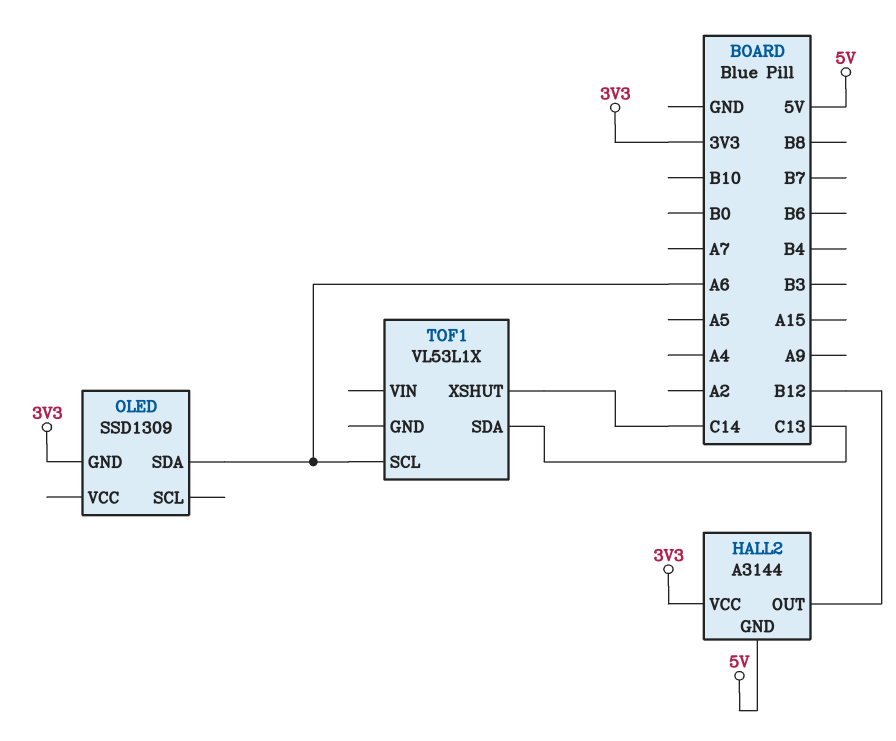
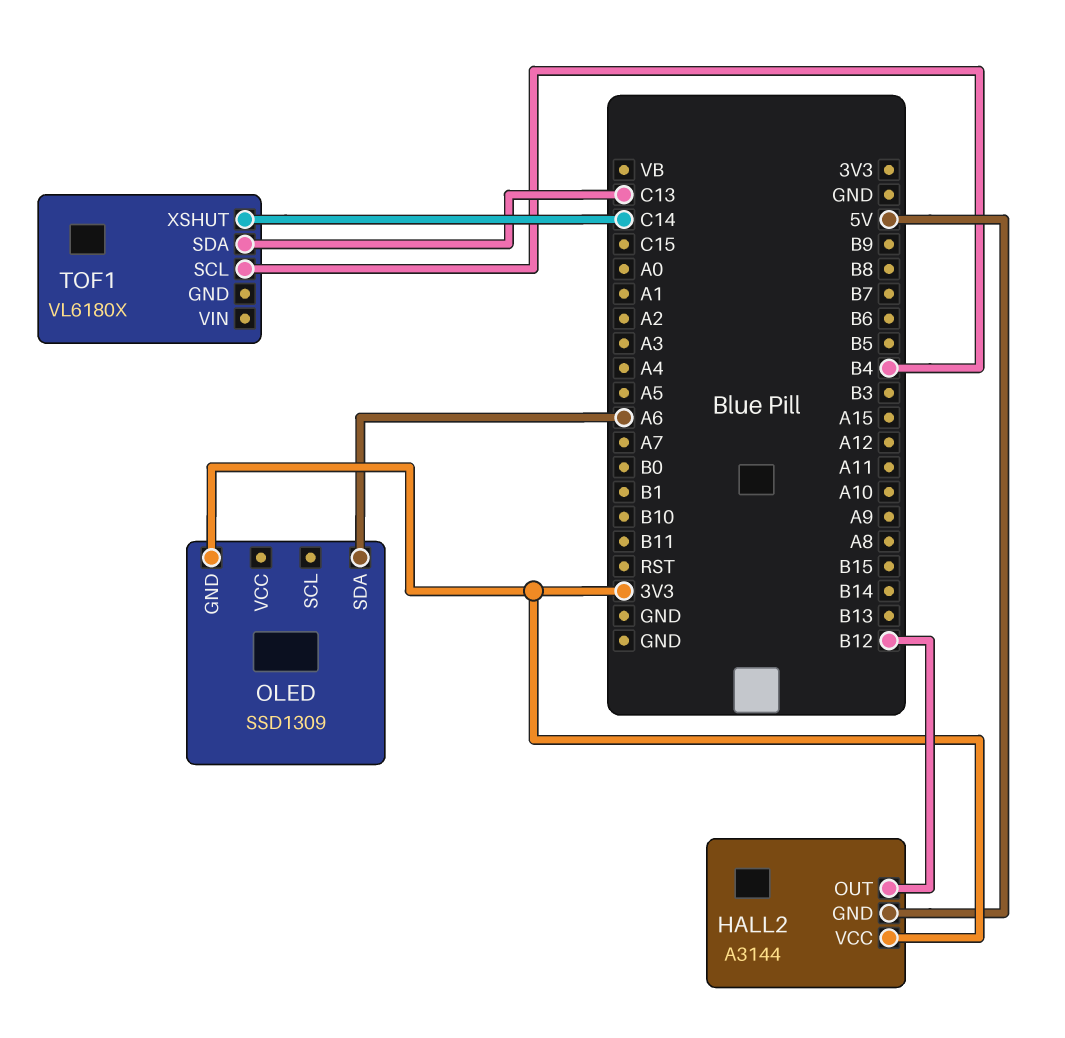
TOF1: VL53L1X -> VL6180X
TOF1 pin SCL: A6 -> B4

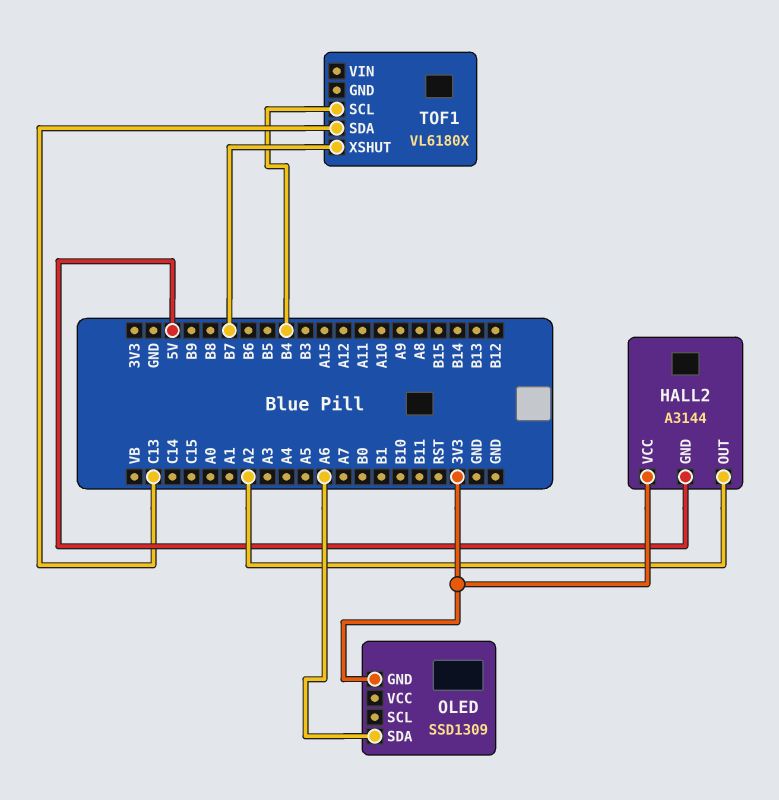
HALL2 pin OUT: B12 -> A2
TOF1 pin XSHUT: C14 -> B7

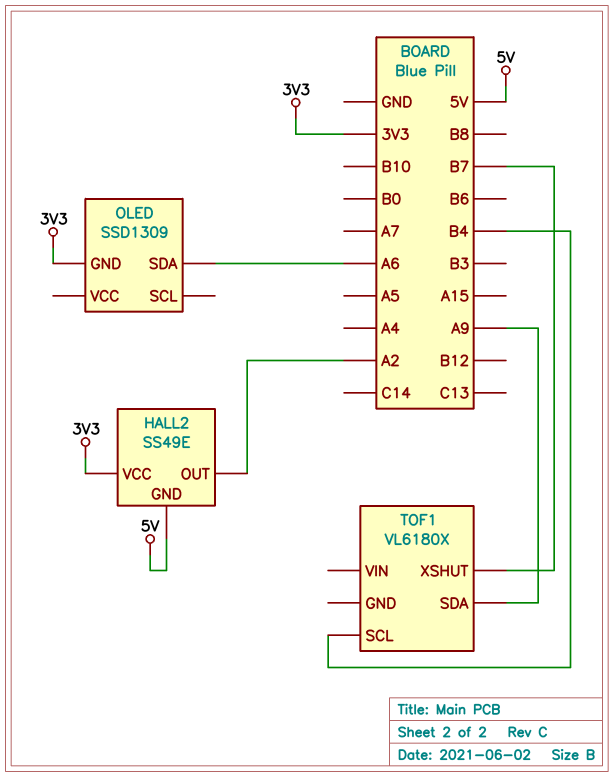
HALL2: A3144 -> SS49E
TOF1 pin SDA: C13 -> A9

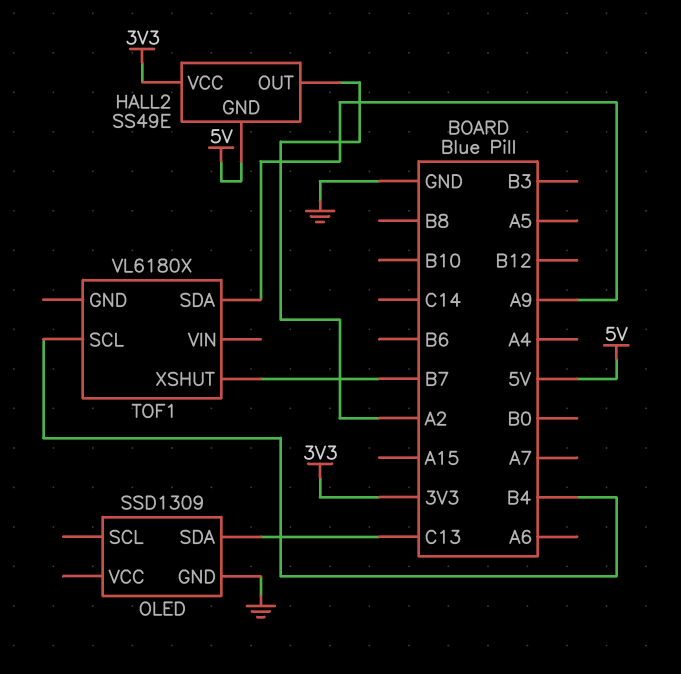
OLED pin GND: 3V3 -> GND
OLED pin SDA: A6 -> C13

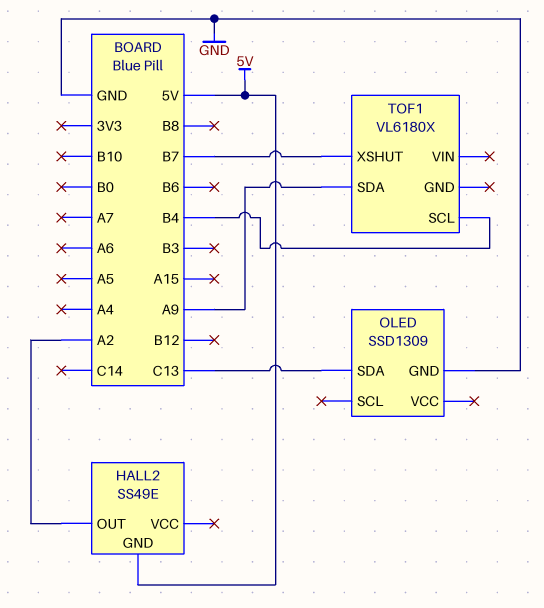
HALL2 pin VCC: 3V3 -> none

